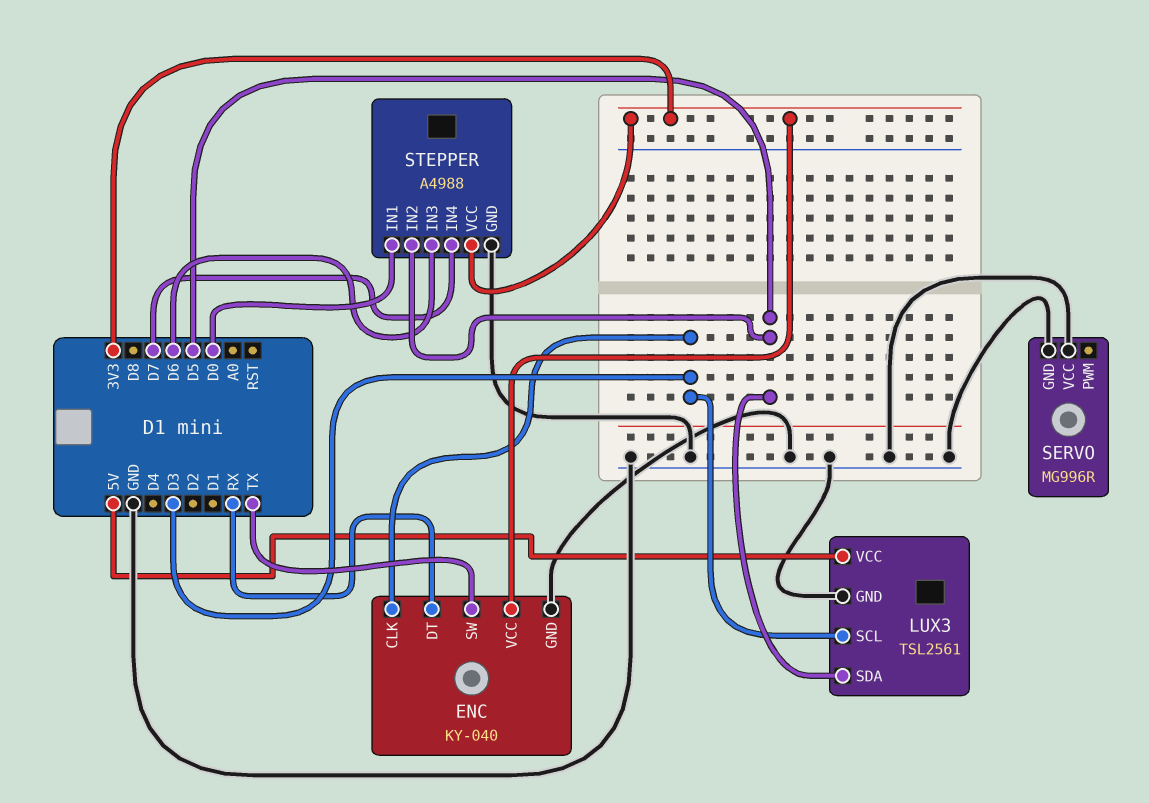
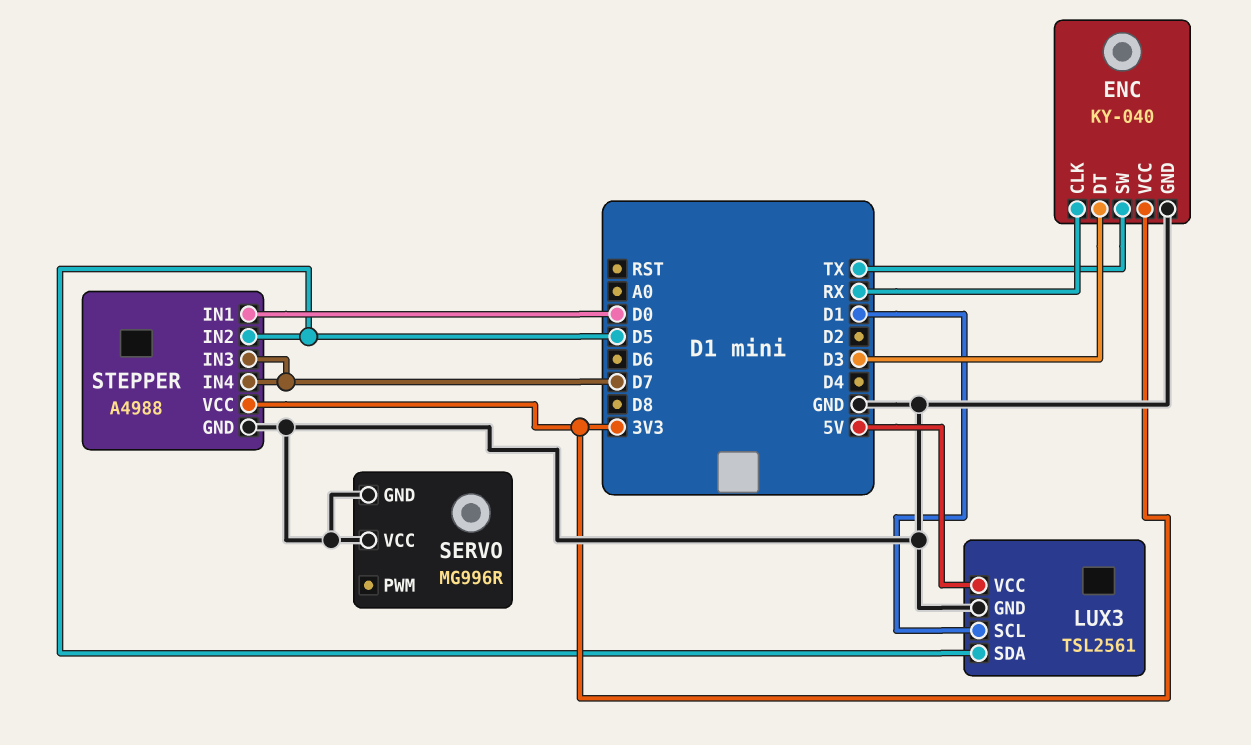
ENC pin CLK: D3 -> RX
ENC pin DT: RX -> D3
LUX3 pin SCL: D3 -> D1
STEPPER pin IN3: D6 -> D7

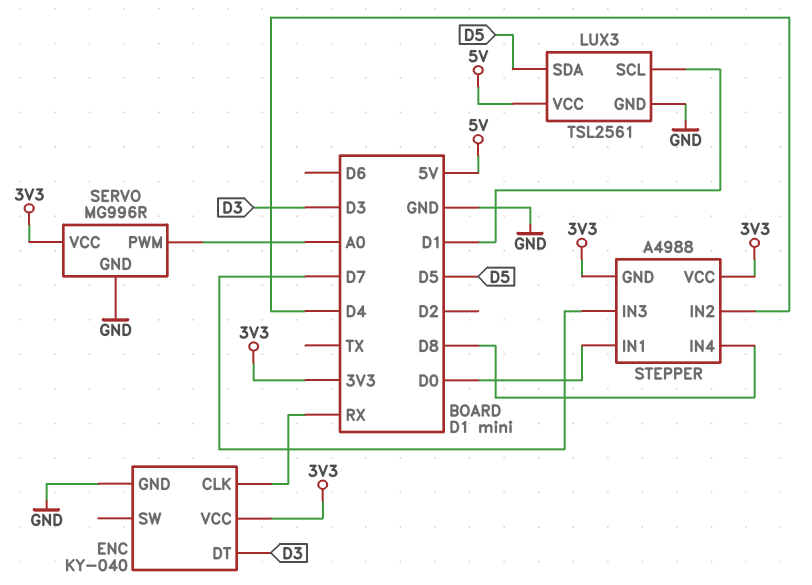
ENC pin SW: TX -> none
SERVO pin PWM: none -> A0
SERVO pin VCC: GND -> 3V3
STEPPER pin GND: GND -> 3V3
STEPPER pin IN2: D5 -> D4
STEPPER pin IN4: D7 -> D8

